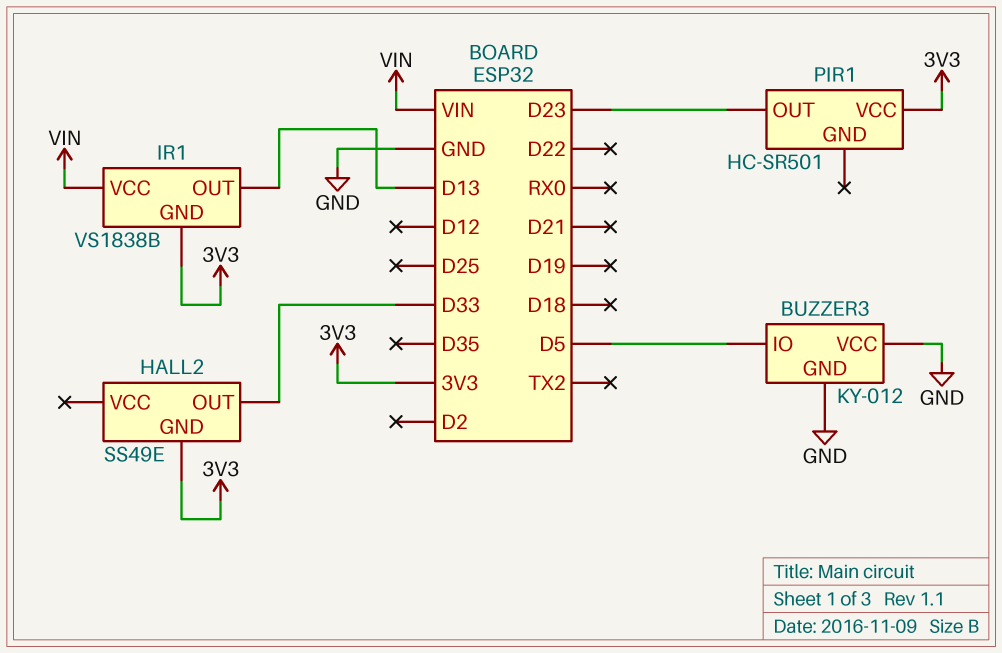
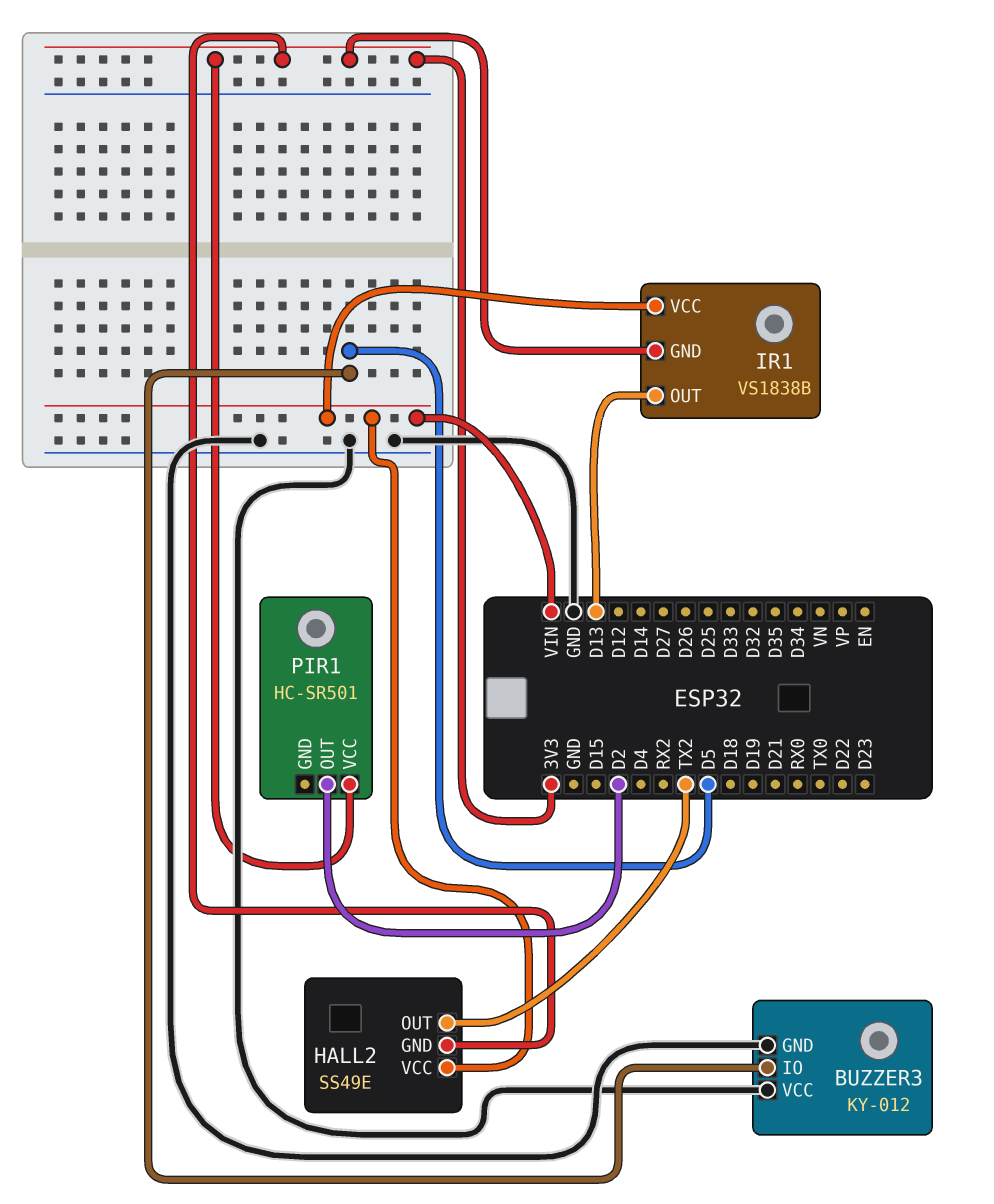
HALL2 pin OUT: D33 -> TX2
HALL2 pin VCC: none -> VIN
PIR1 pin OUT: D23 -> D2

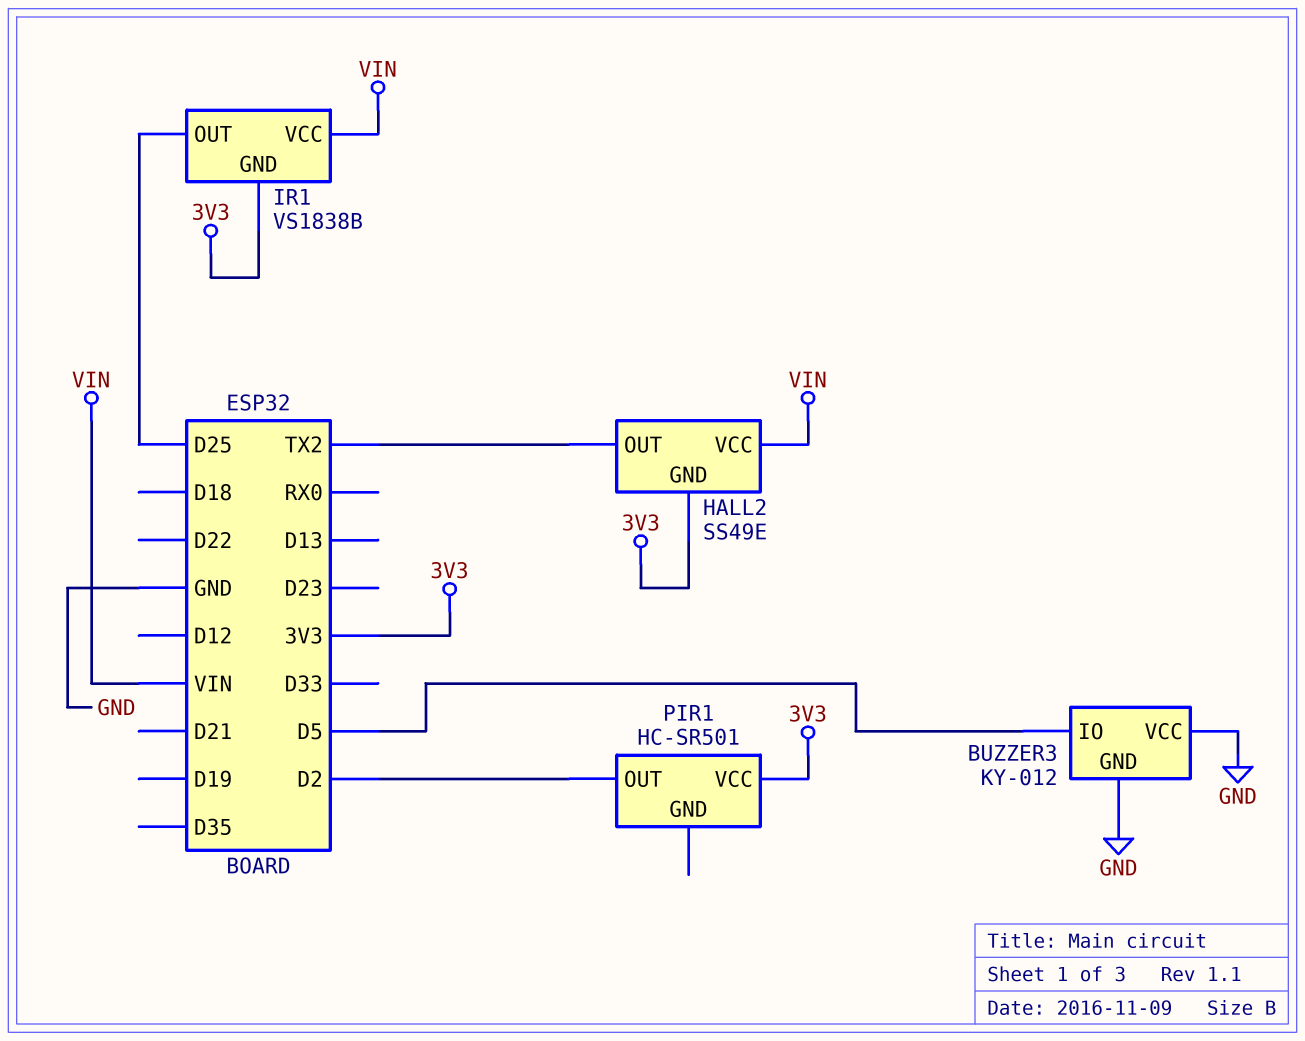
IR1 pin OUT: D13 -> D25

